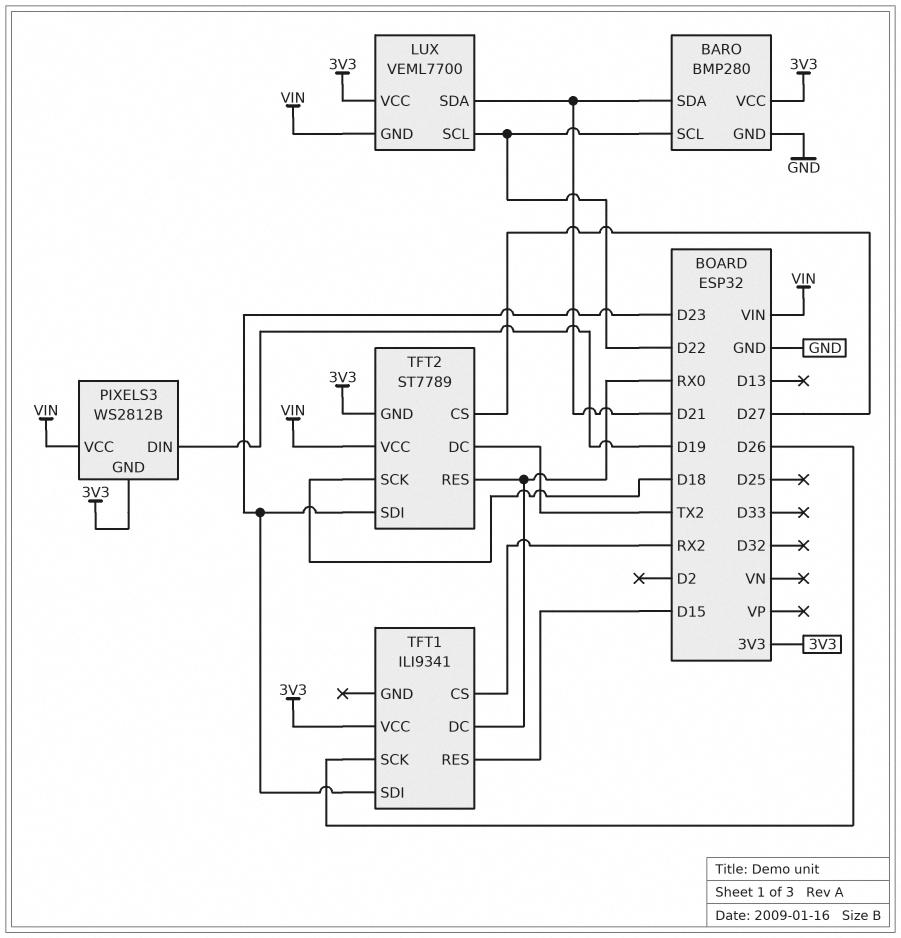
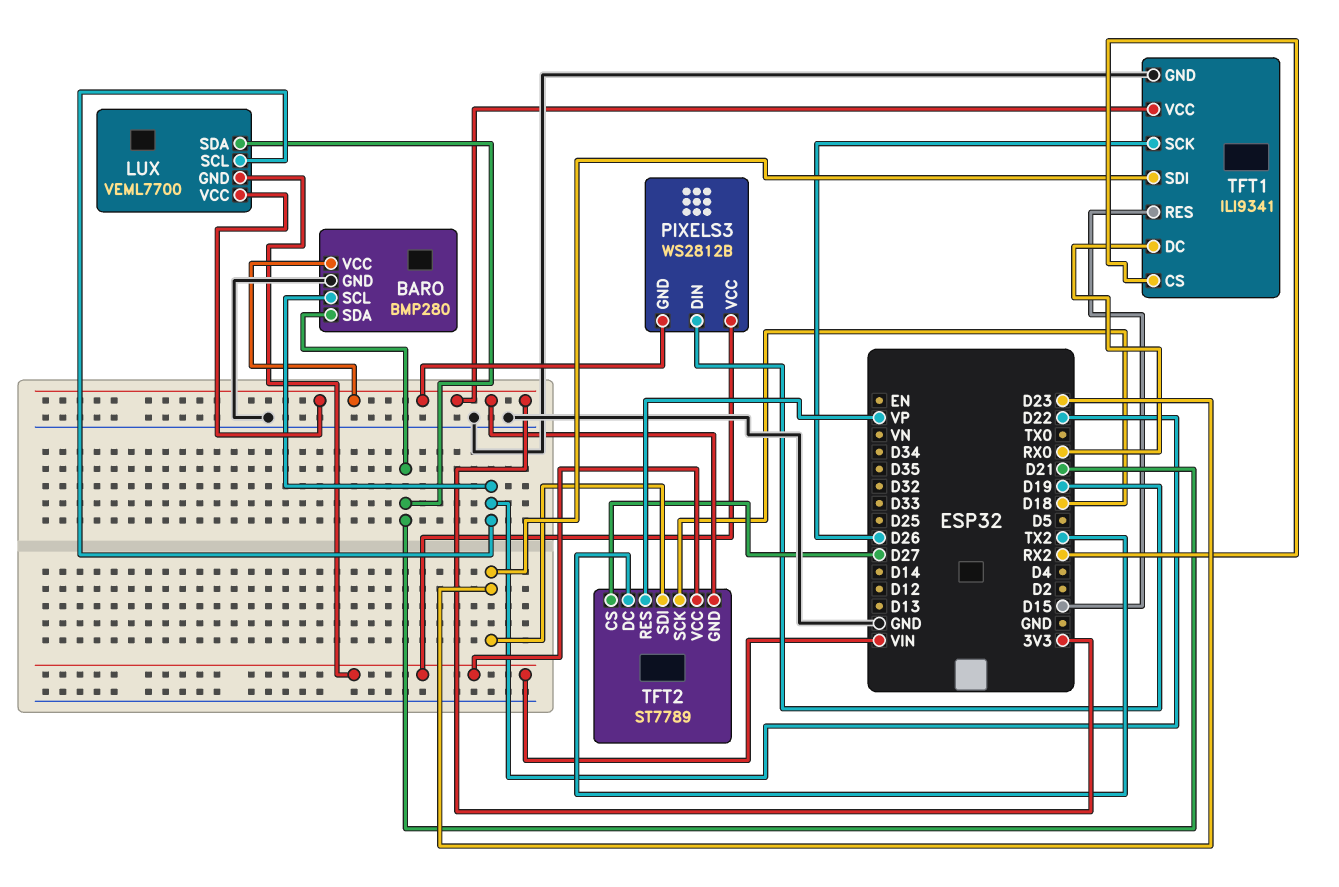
TFT1 pin GND: none -> GND
TFT2 pin RES: RX0 -> VP

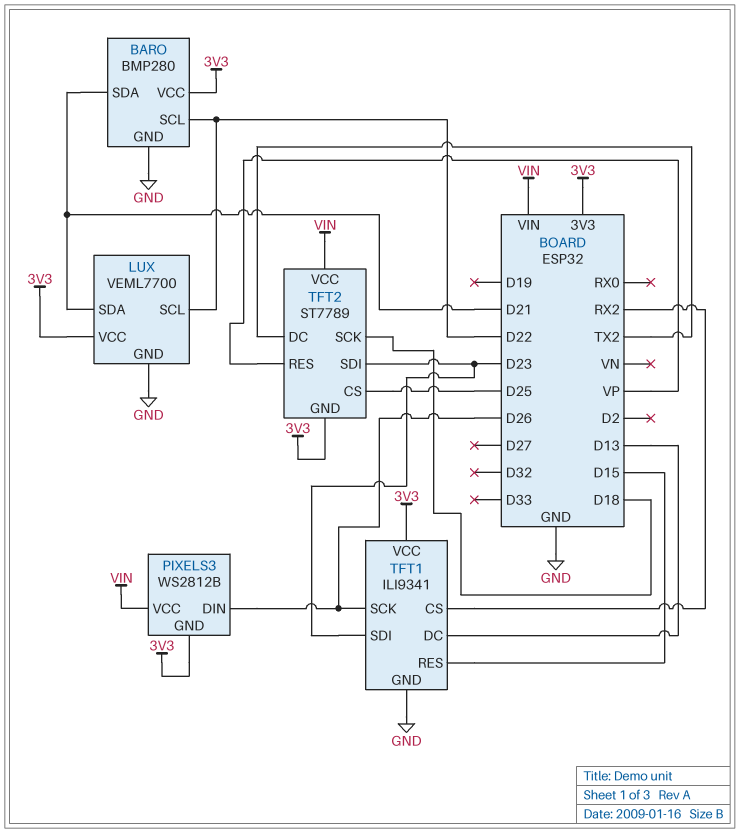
LUX pin GND: VIN -> GND
PIXELS3 pin DIN: D19 -> D26
TFT1 pin DC: RX0 -> D13
TFT2 pin CS: D27 -> D25

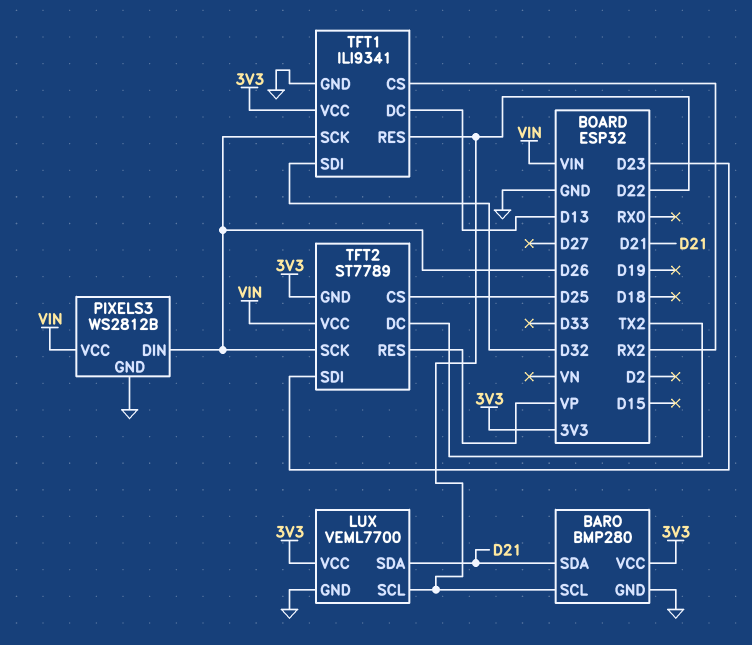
PIXELS3 pin GND: 3V3 -> GND
TFT1 pin RES: D15 -> D22
TFT1 pin SDI: D23 -> D32
TFT2 pin SCK: D18 -> D26

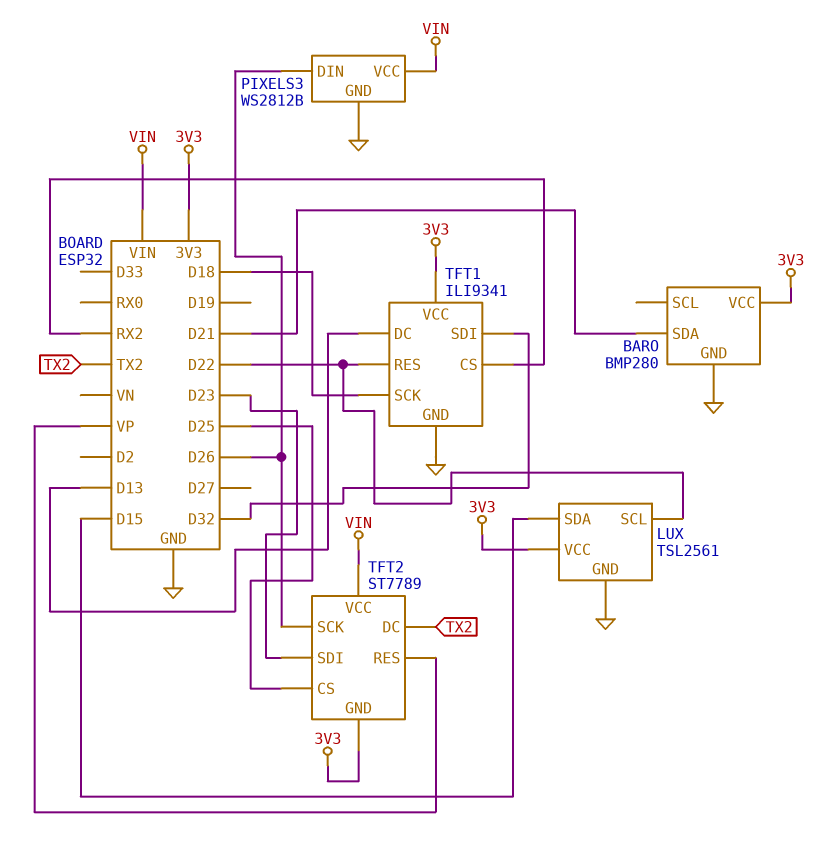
BARO pin SCL: D22 -> none
LUX: VEML7700 -> TSL2561
LUX pin SDA: D21 -> D15
TFT1 pin SCK: D26 -> D18

